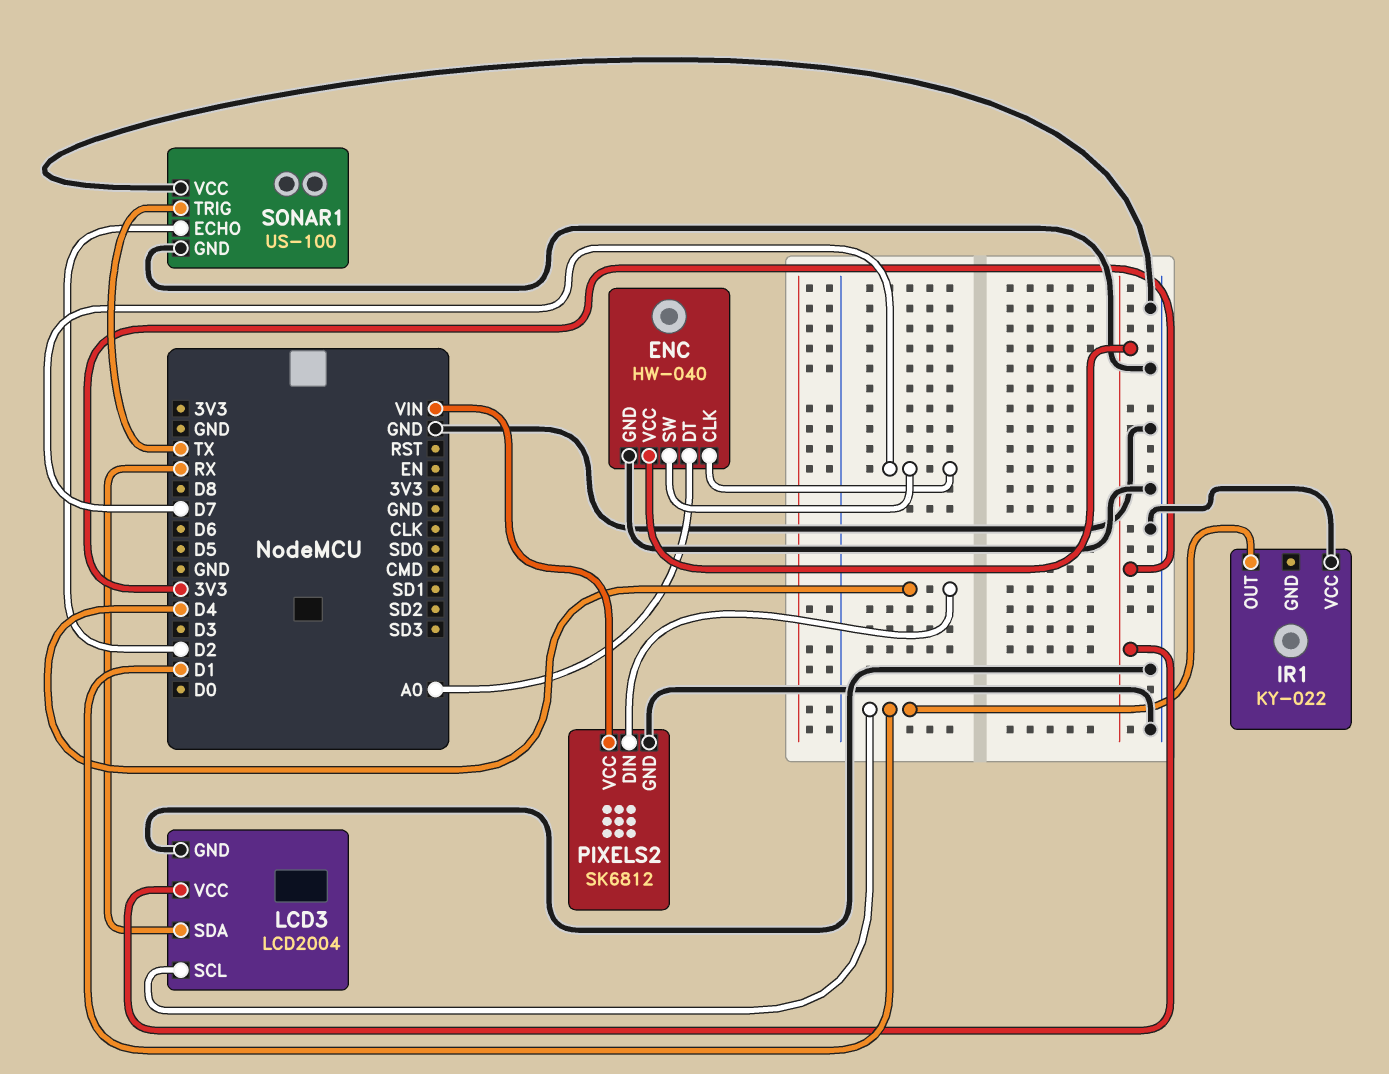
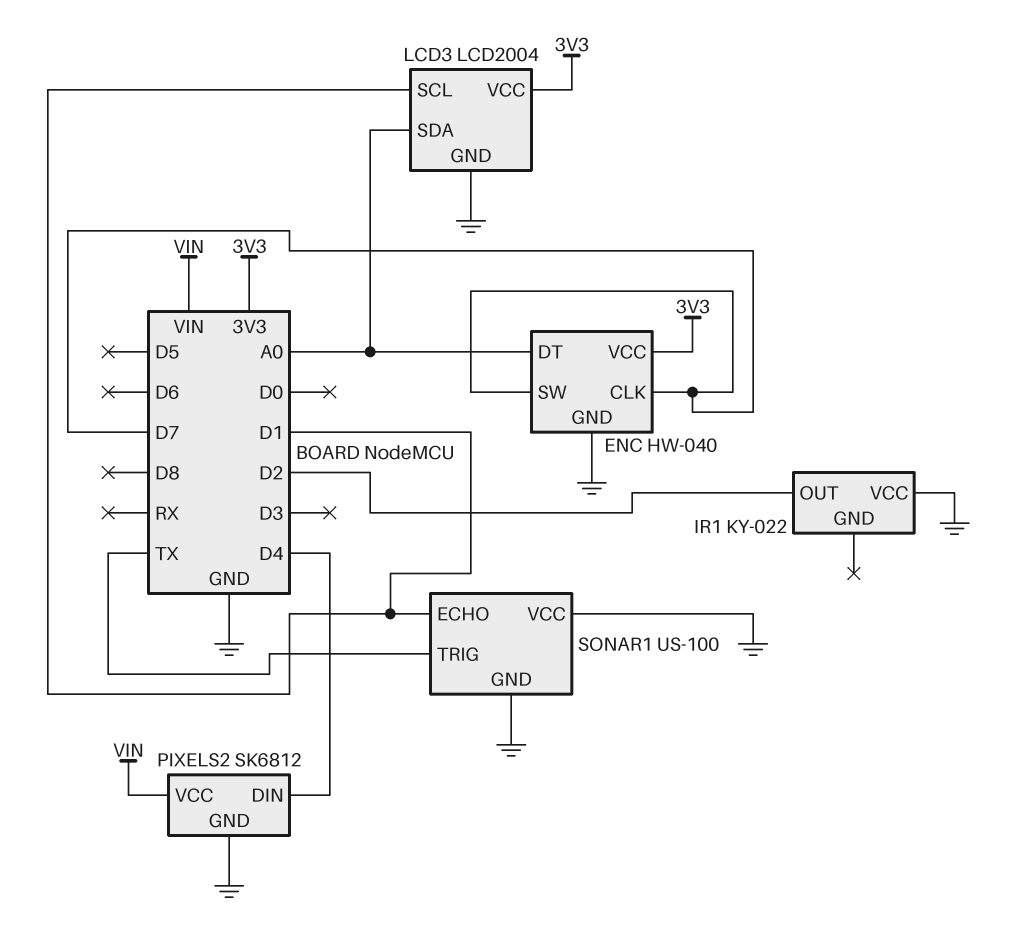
IR1 pin OUT: D1 -> D2
LCD3 pin SDA: RX -> A0
SONAR1 pin ECHO: D2 -> D1

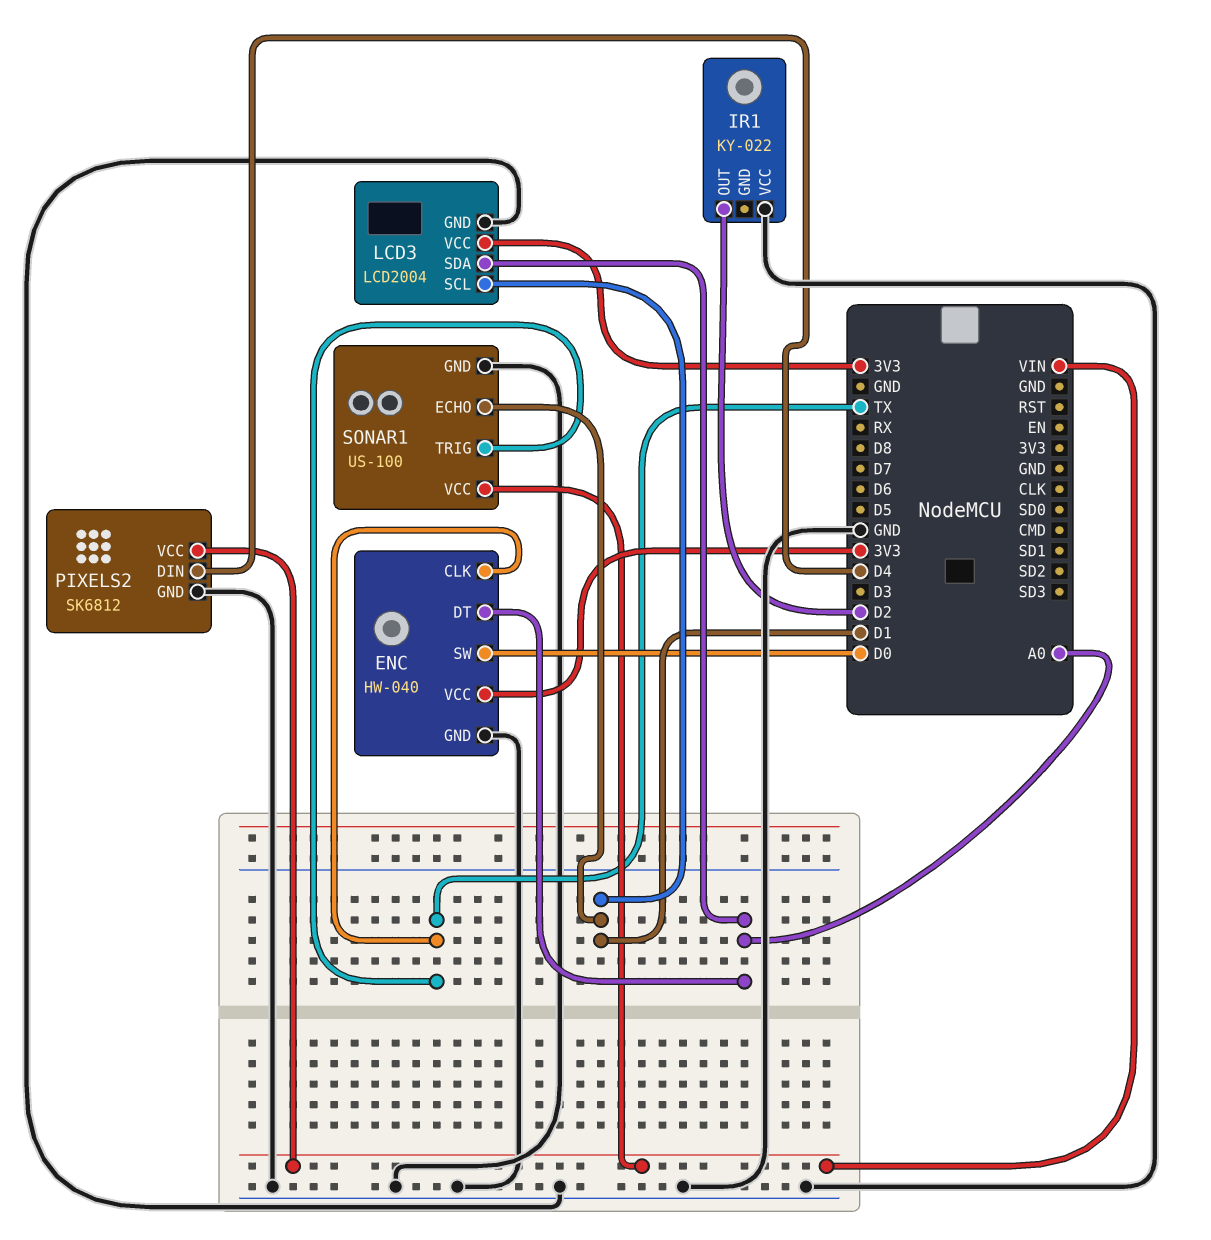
ENC pin CLK: D7 -> TX
ENC pin SW: D7 -> D0
SONAR1 pin VCC: GND -> VIN

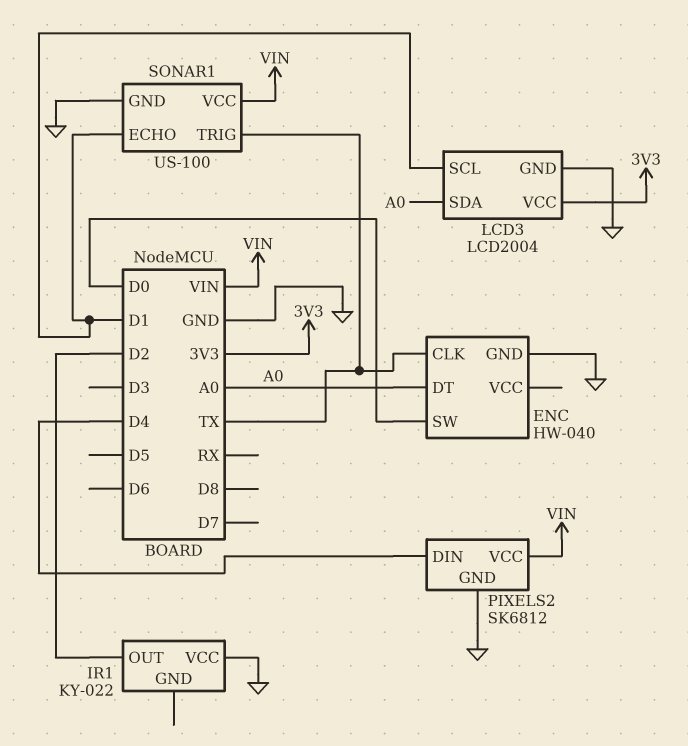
ENC pin VCC: 3V3 -> none

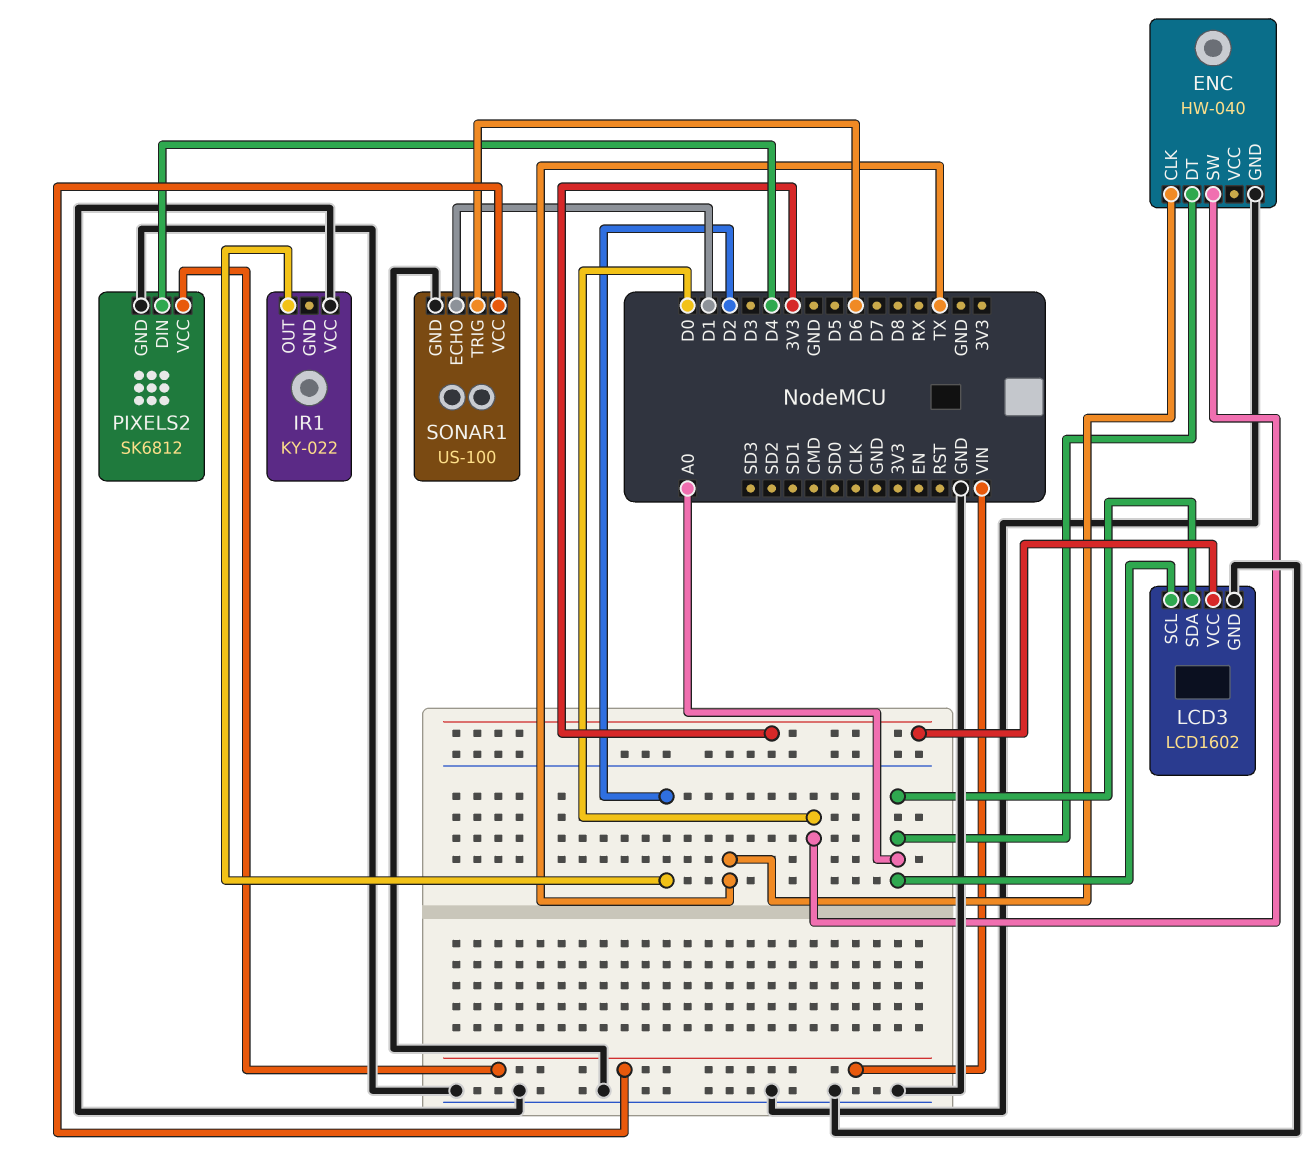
LCD3: LCD2004 -> LCD1602
LCD3 pin SCL: D1 -> A0
SONAR1 pin TRIG: TX -> D6

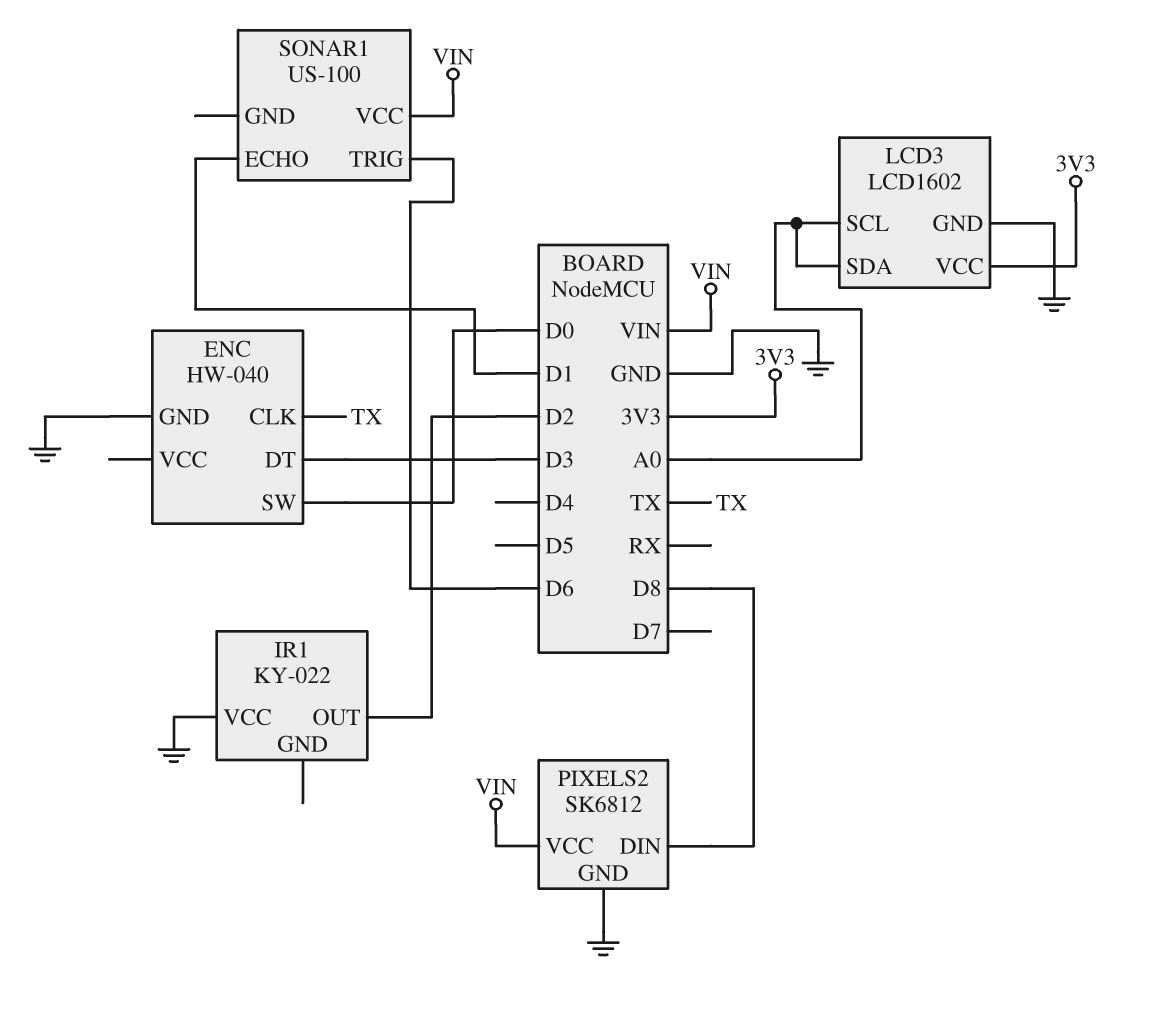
ENC pin DT: A0 -> D3
PIXELS2 pin DIN: D4 -> D8
SONAR1 pin GND: GND -> none

